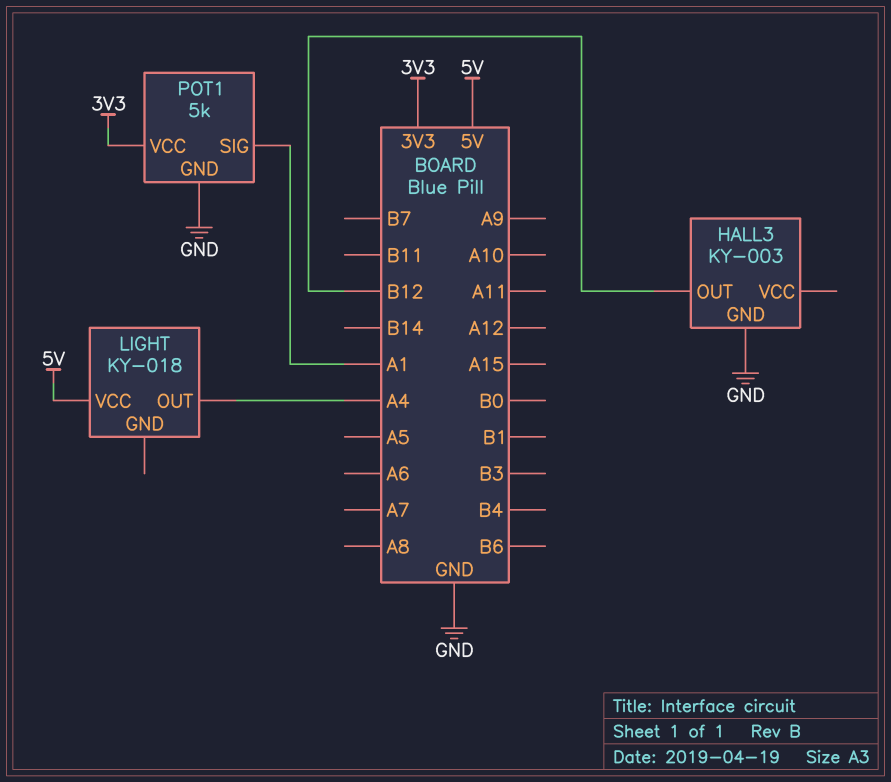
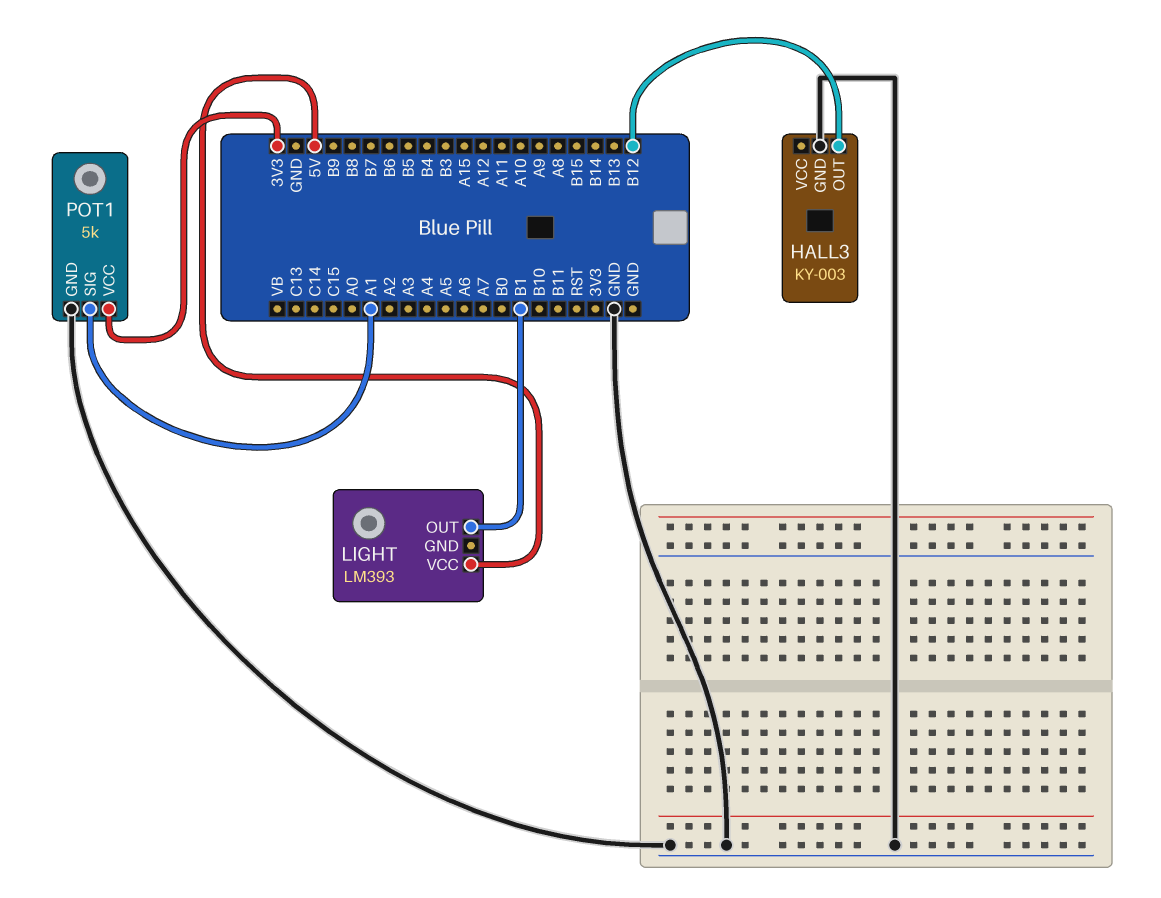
LIGHT: KY-018 -> LM393
LIGHT pin OUT: A4 -> B1

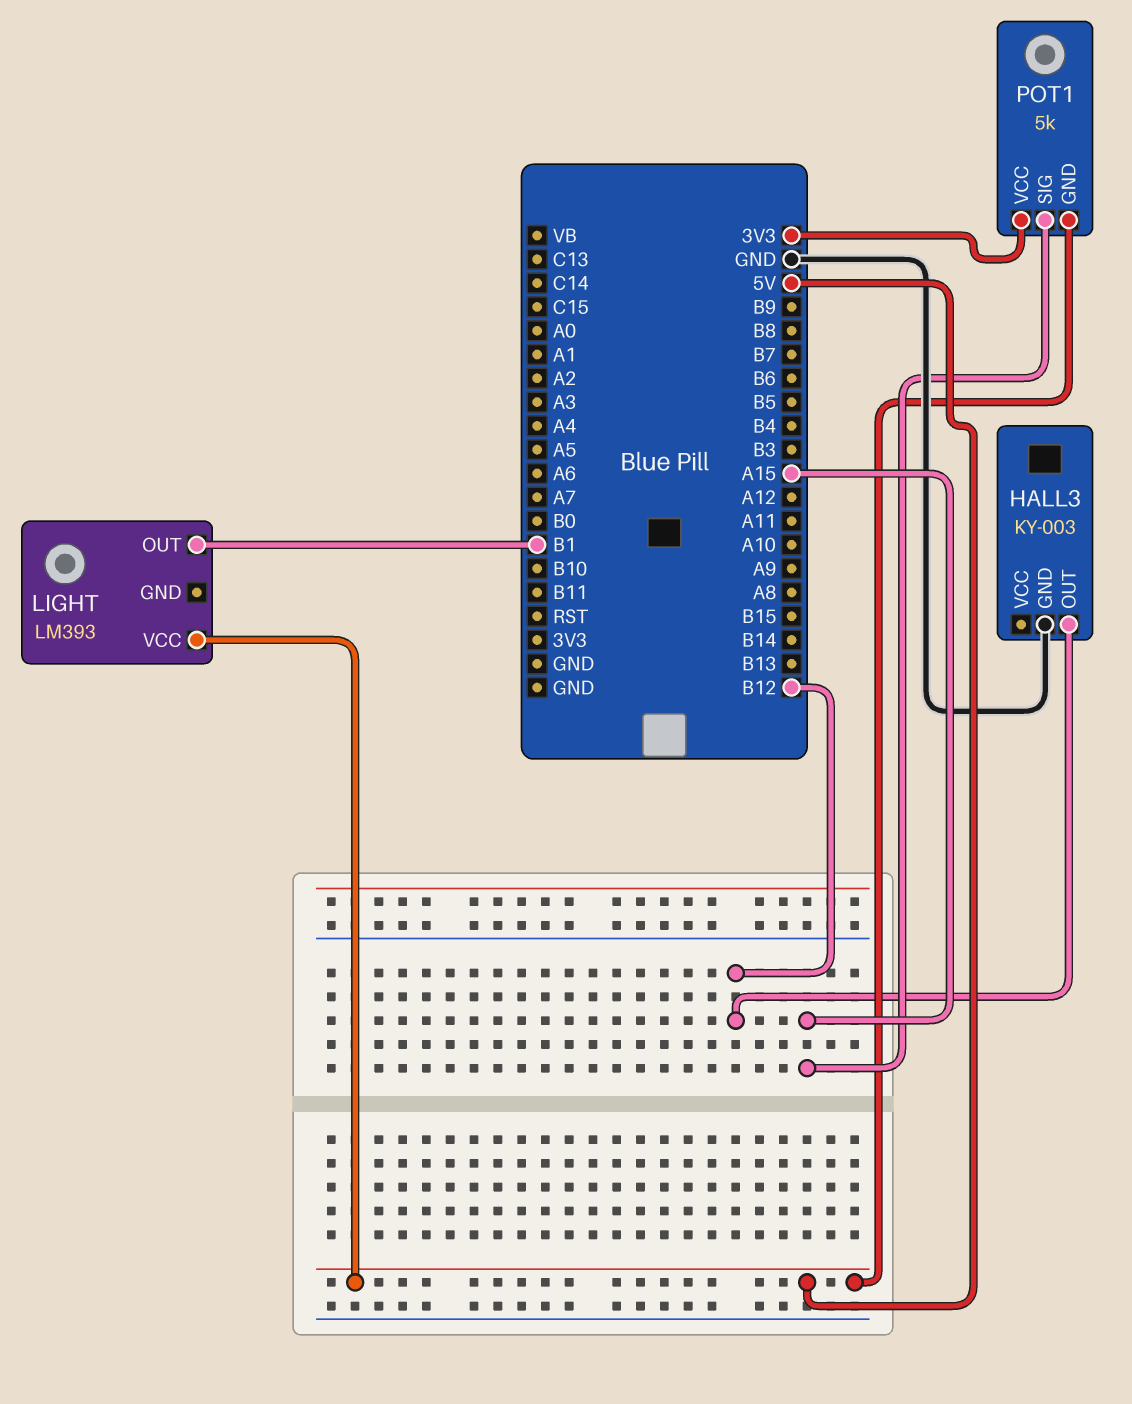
POT1 pin GND: GND -> 5V
POT1 pin SIG: A1 -> A15

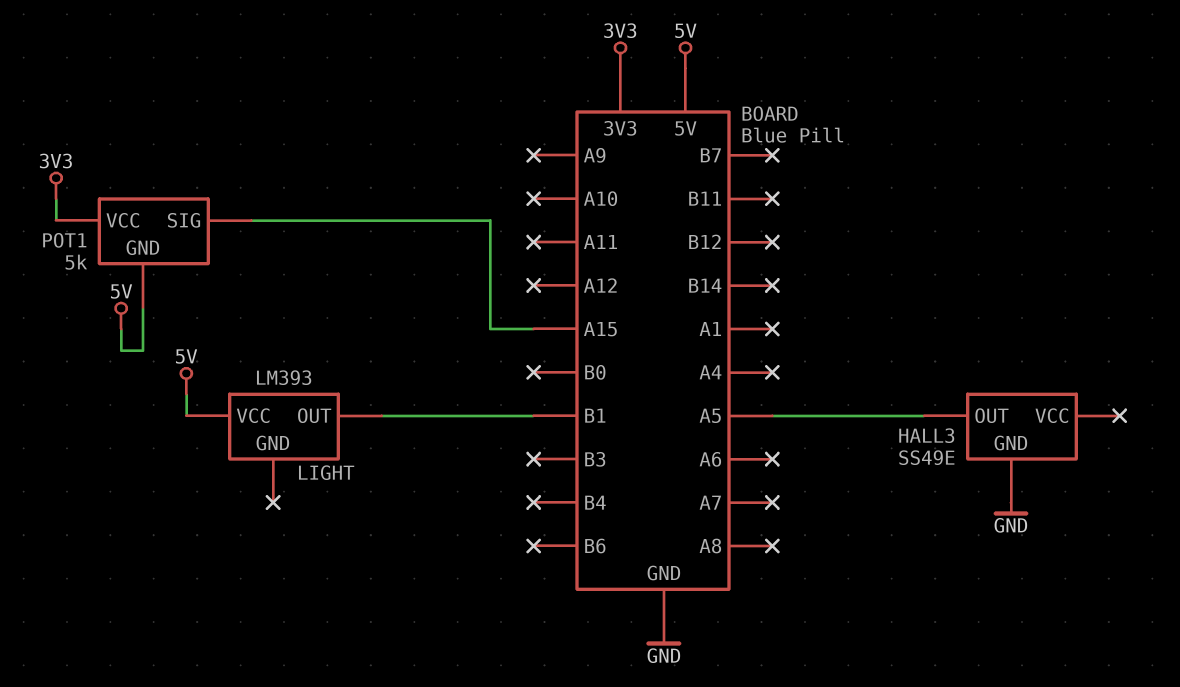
HALL3: KY-003 -> SS49E
HALL3 pin OUT: B12 -> A5

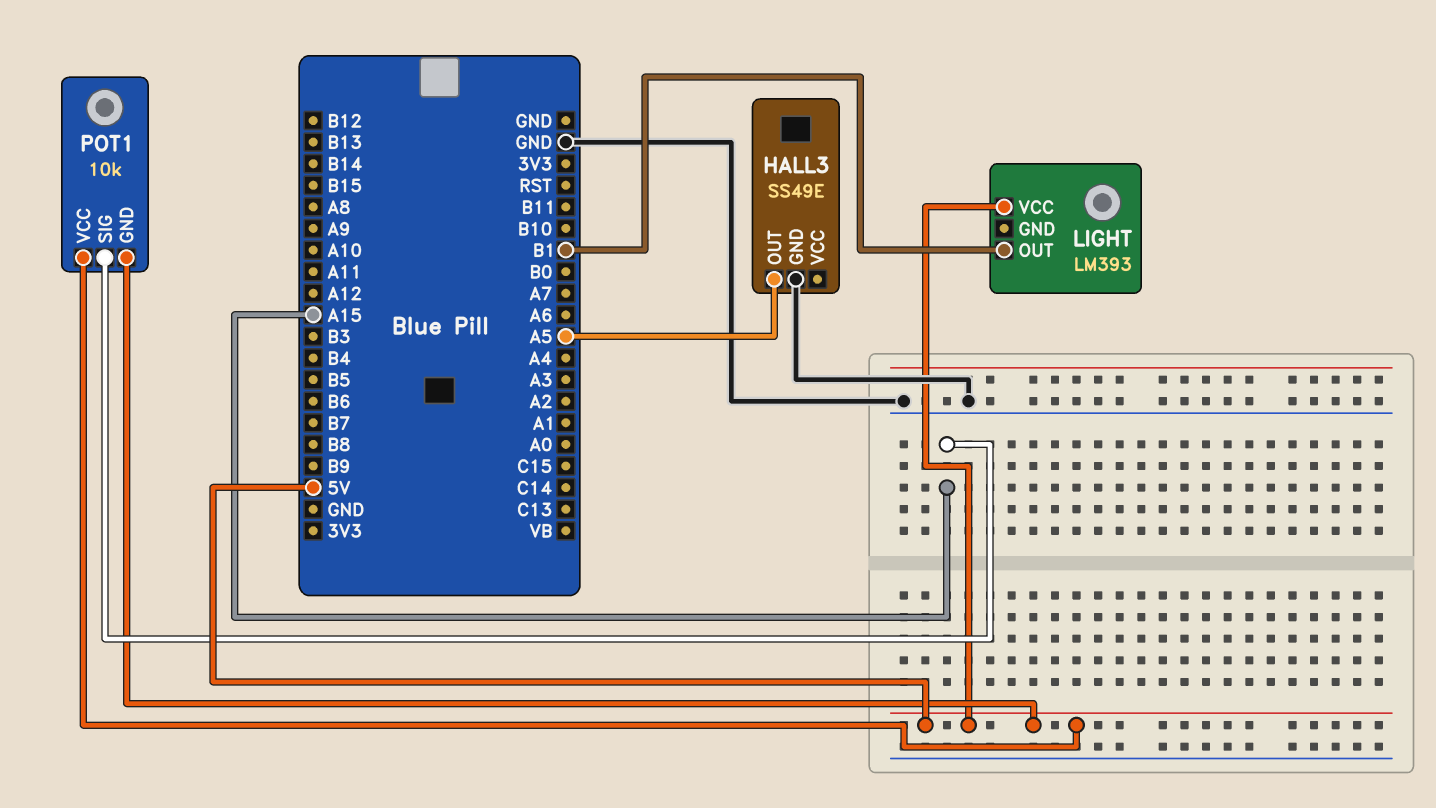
POT1: 5k -> 10k
POT1 pin VCC: 3V3 -> 5V

